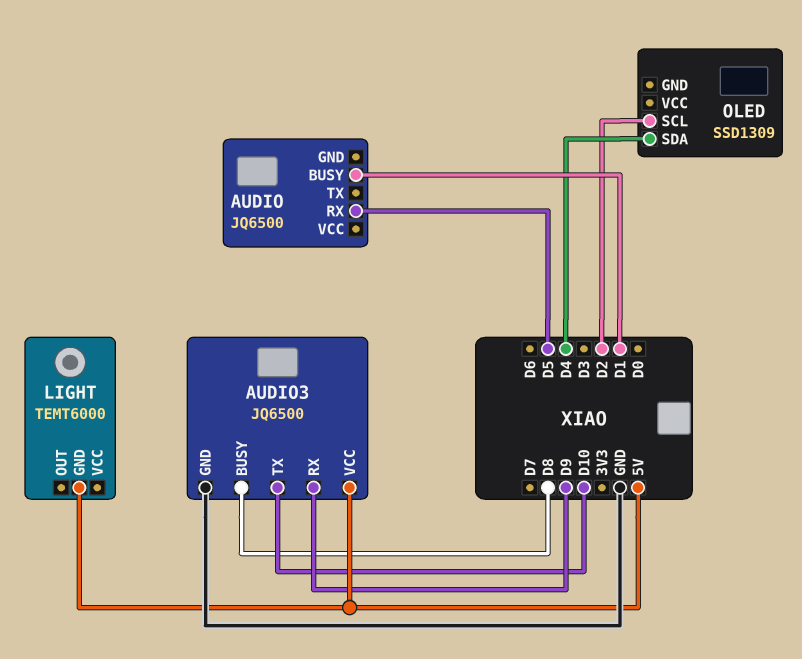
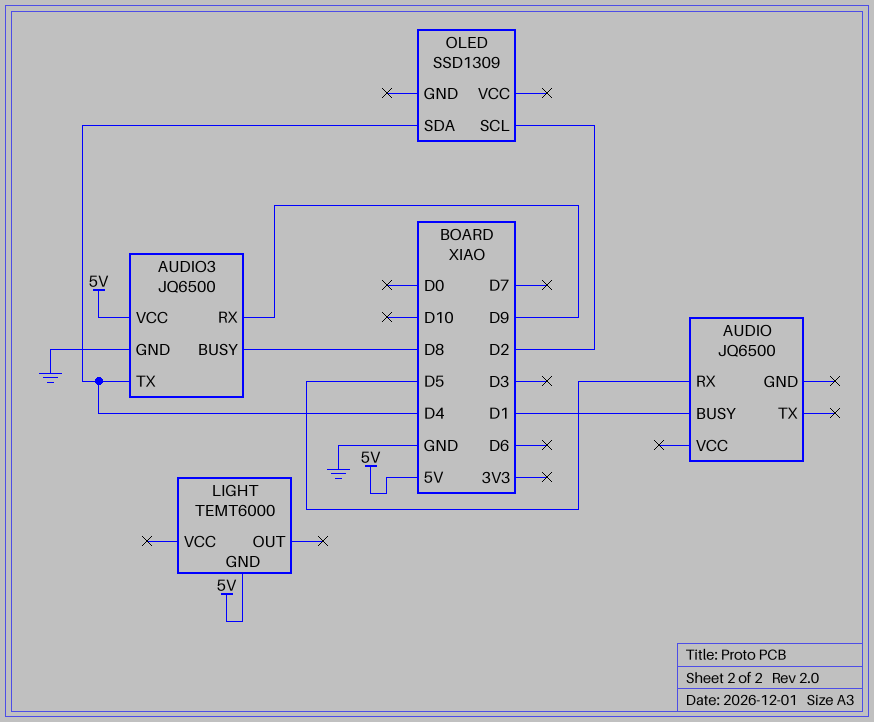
AUDIO3 pin TX: D10 -> D4

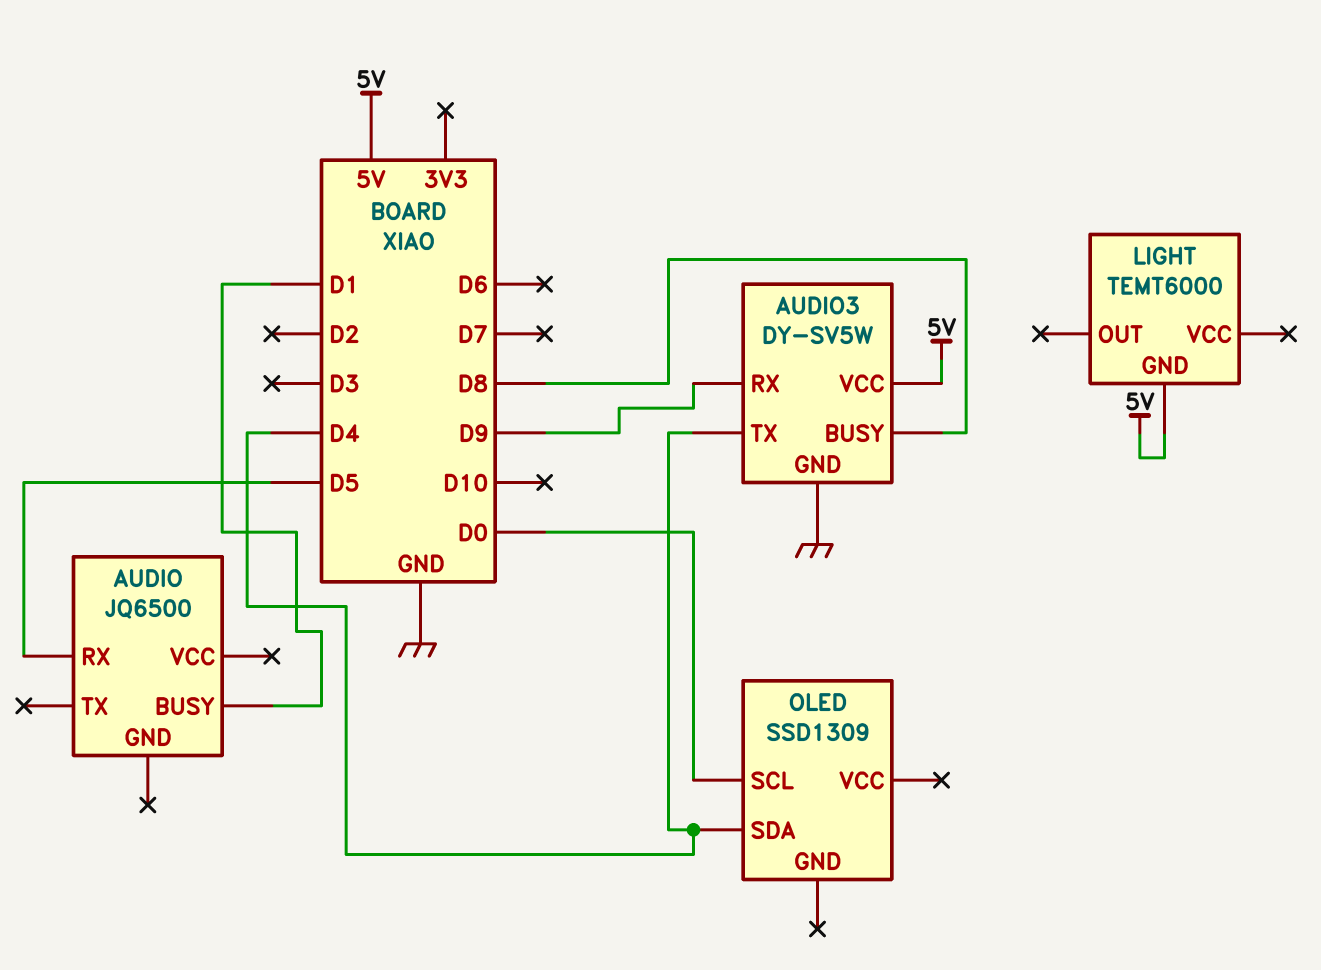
AUDIO3: JQ6500 -> DY-SV5W
OLED pin SCL: D2 -> D0

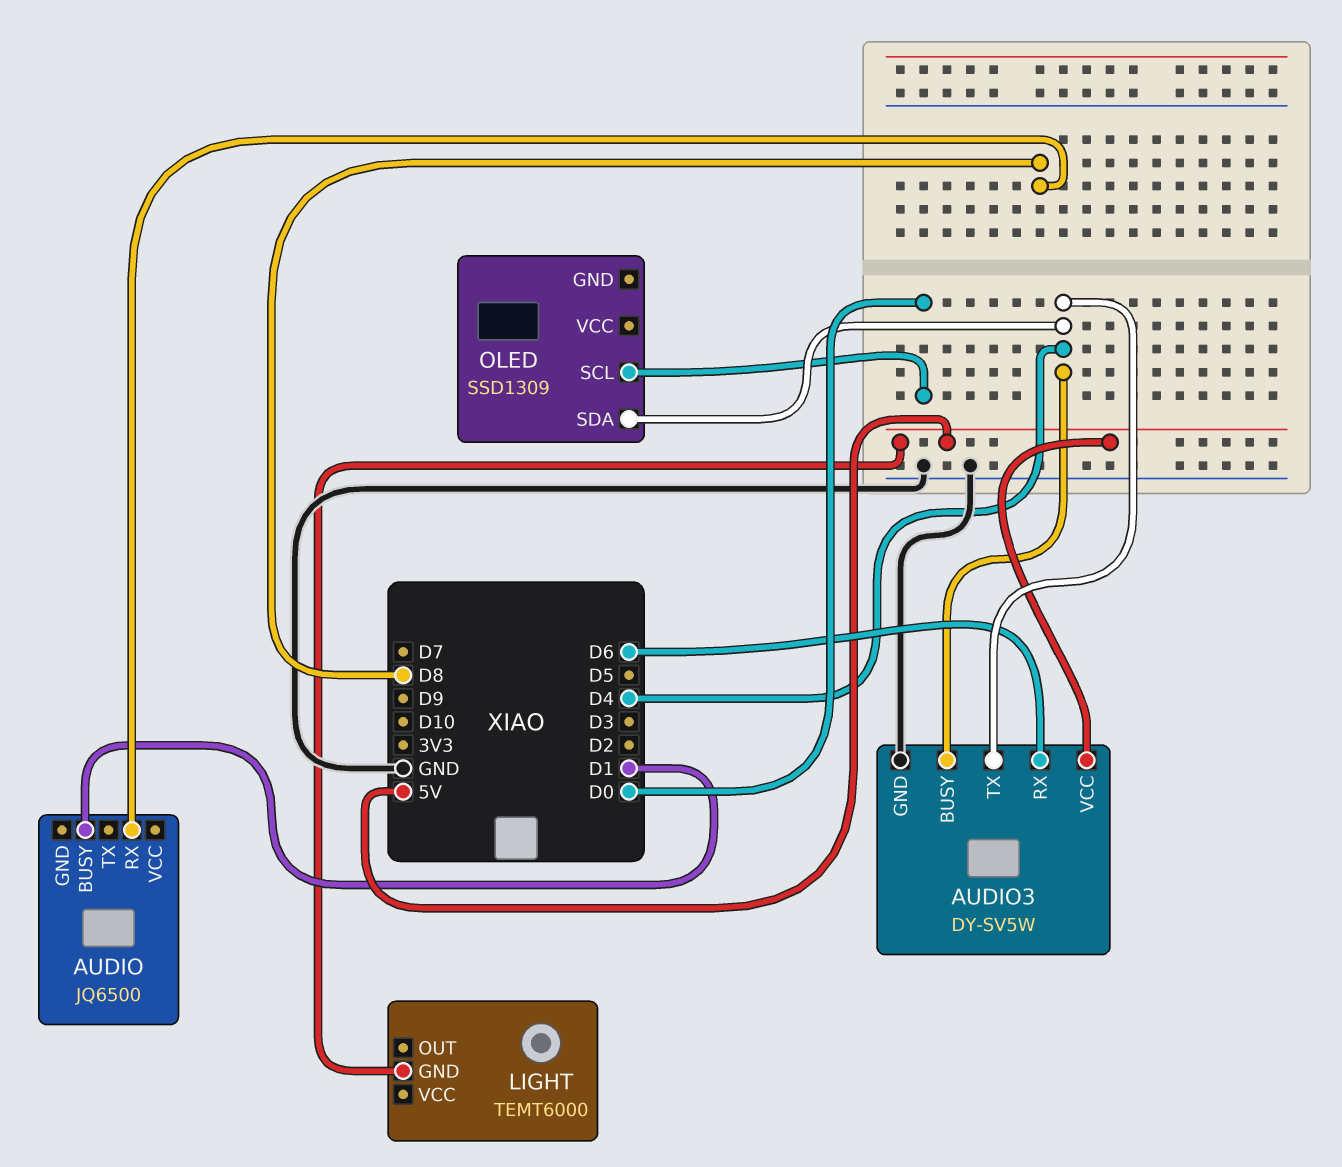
AUDIO pin RX: D5 -> D8
AUDIO3 pin BUSY: D8 -> D4
AUDIO3 pin RX: D9 -> D6

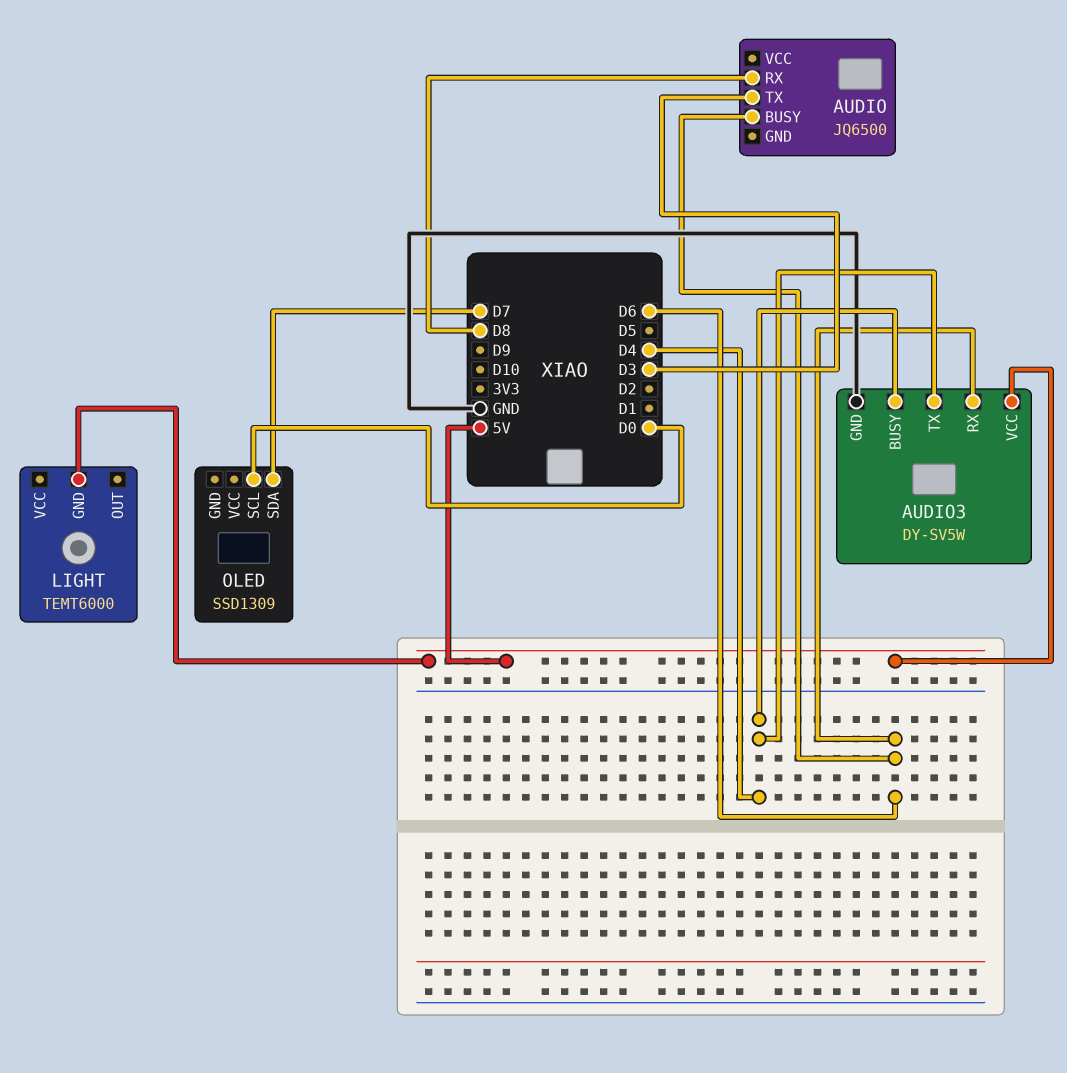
AUDIO pin BUSY: D1 -> D6
AUDIO pin TX: none -> D3
OLED pin SDA: D4 -> D7

